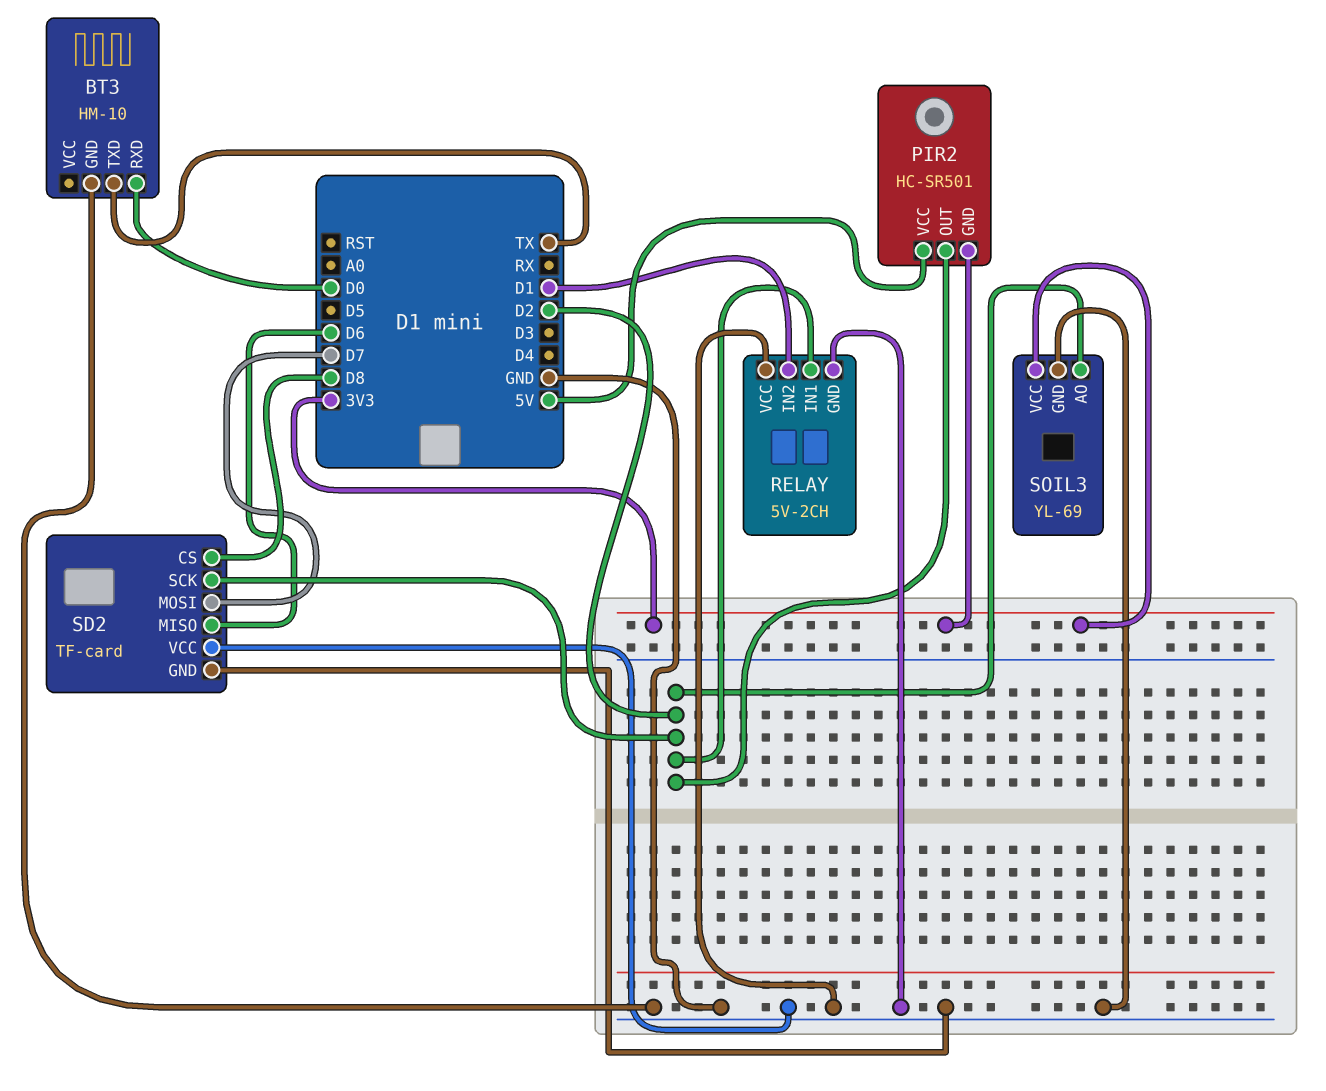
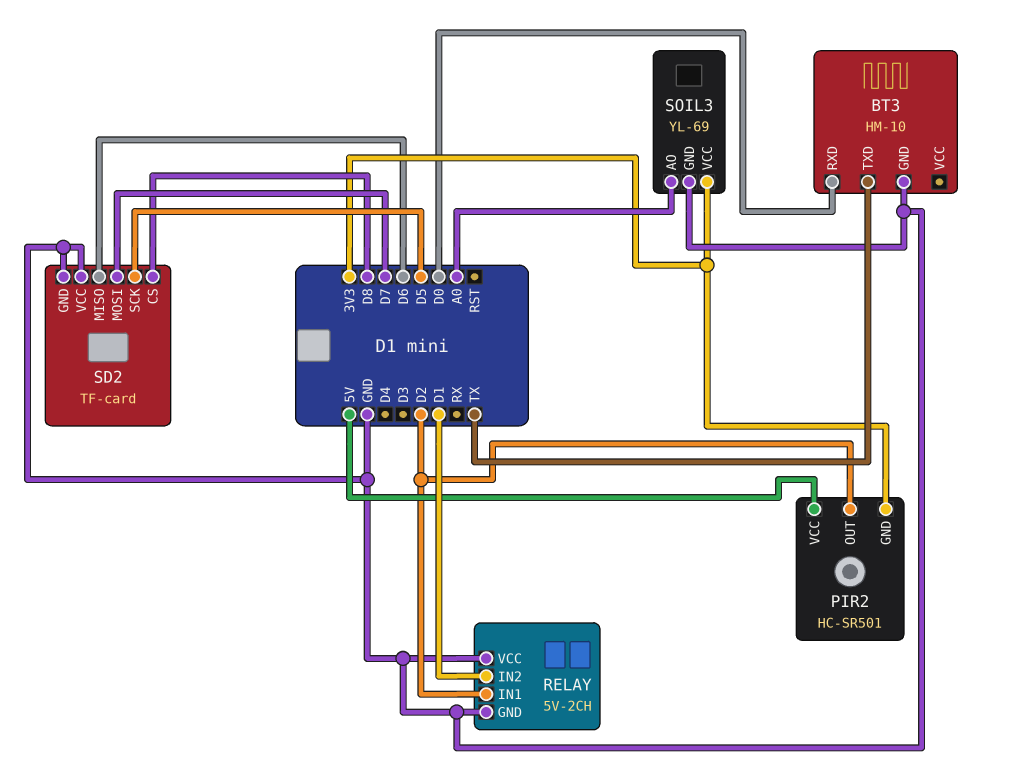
SD2 pin SCK: D2 -> D5
SOIL3 pin AO: D2 -> A0

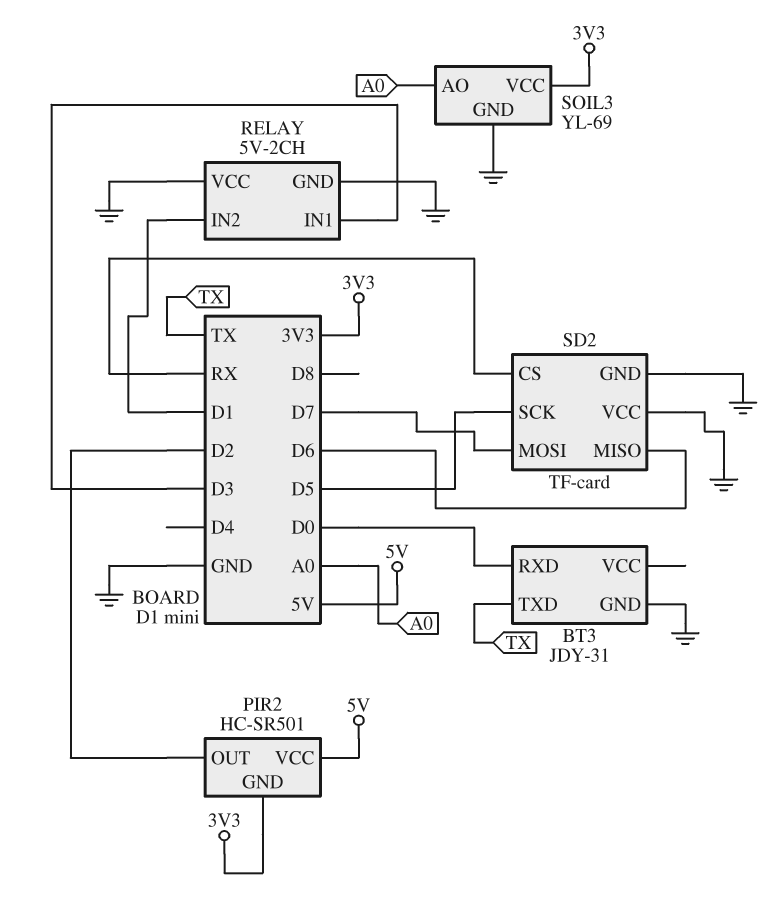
BT3: HM-10 -> JDY-31
RELAY pin IN1: D2 -> D3
SD2 pin CS: D8 -> RX

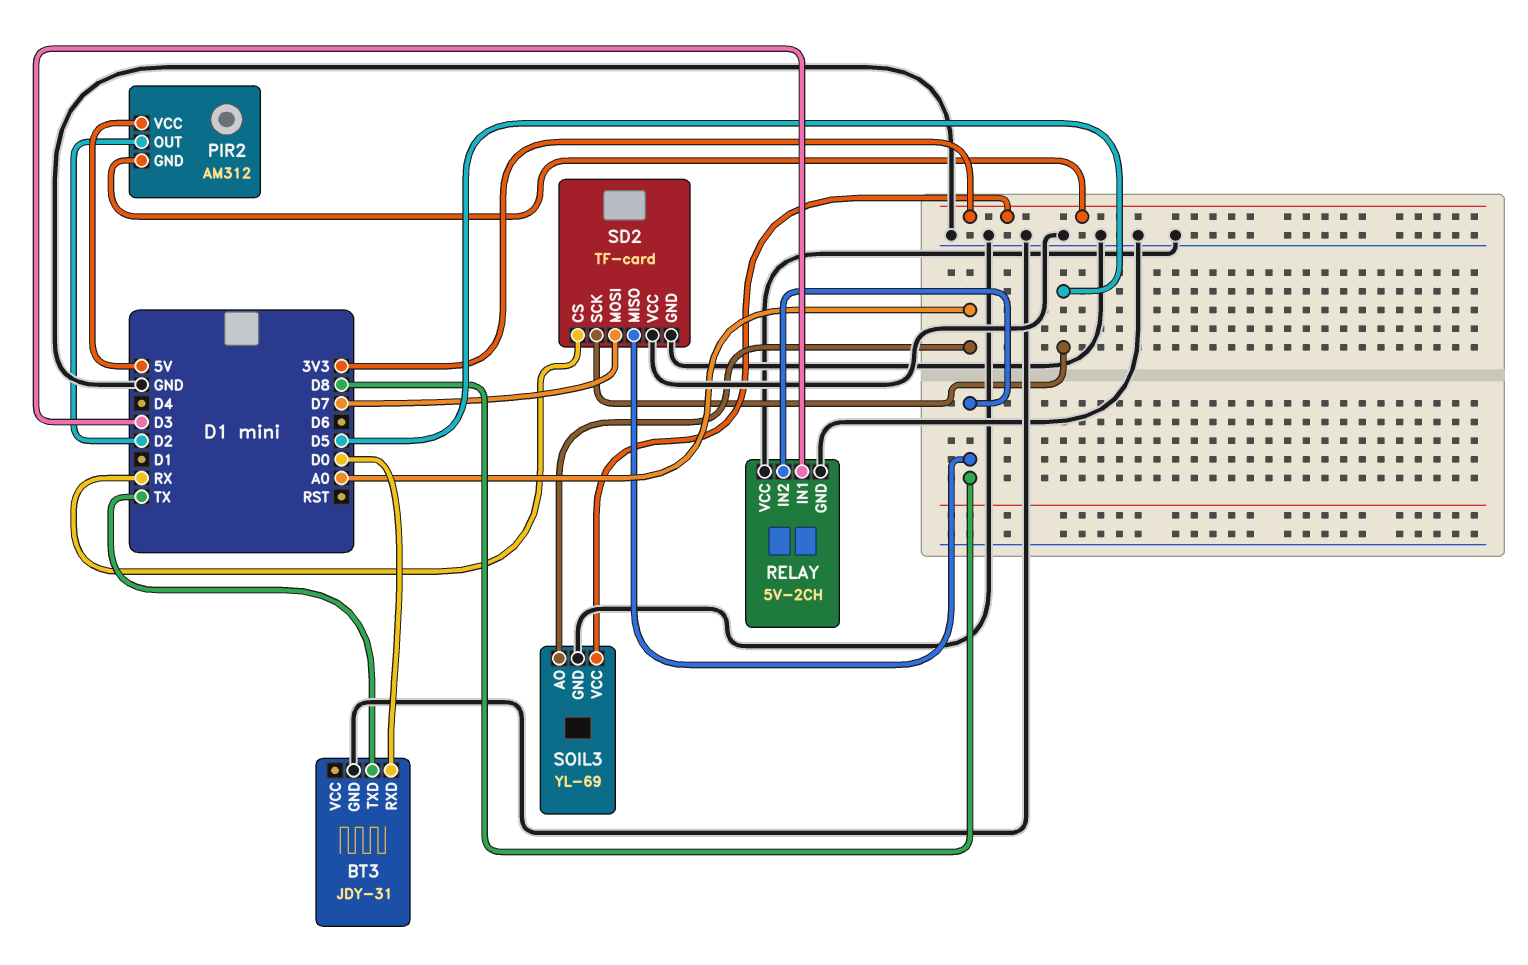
PIR2: HC-SR501 -> AM312
RELAY pin IN2: D1 -> D8
SD2 pin MISO: D6 -> D8

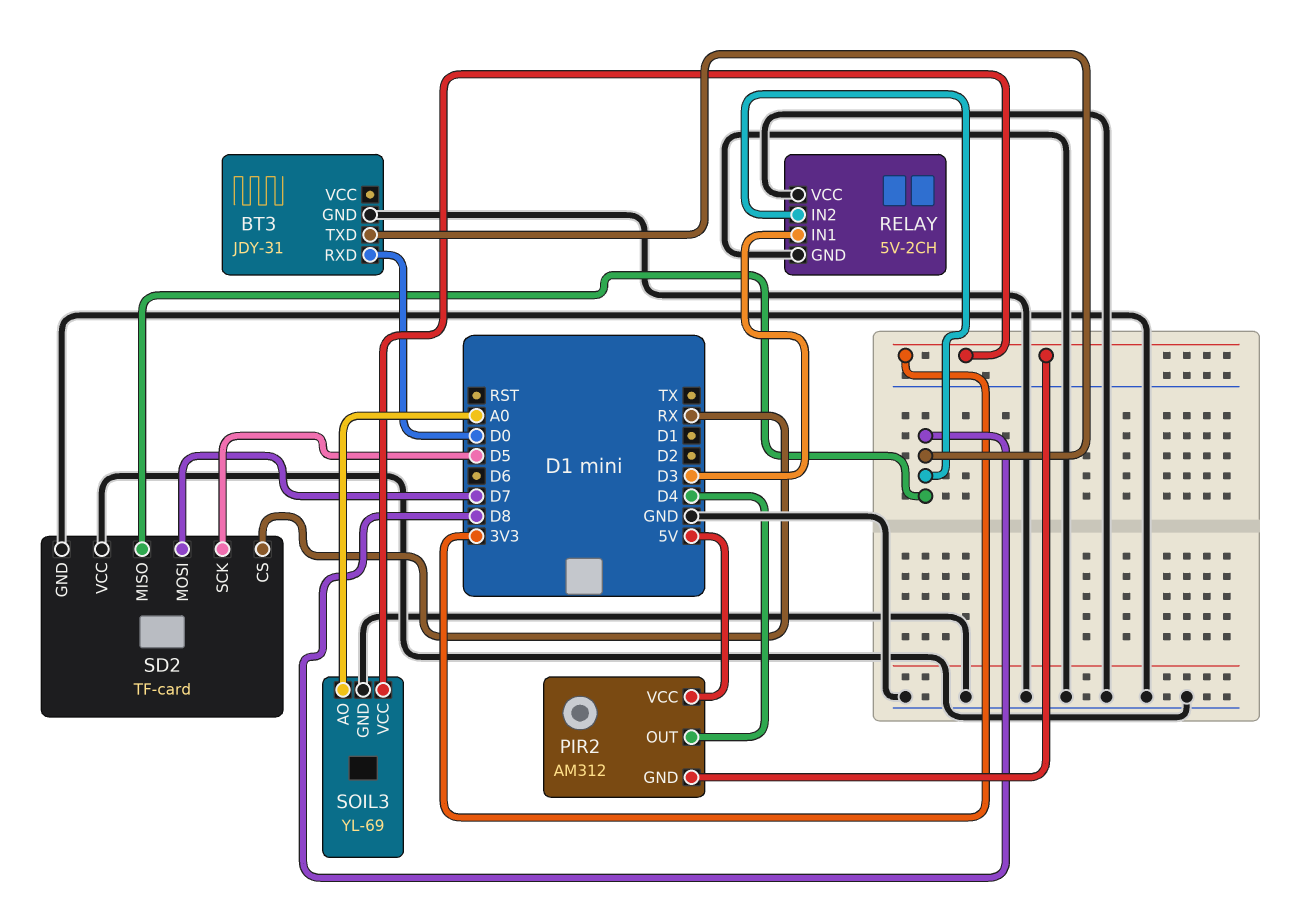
BT3 pin TXD: TX -> D8
PIR2 pin OUT: D2 -> D4

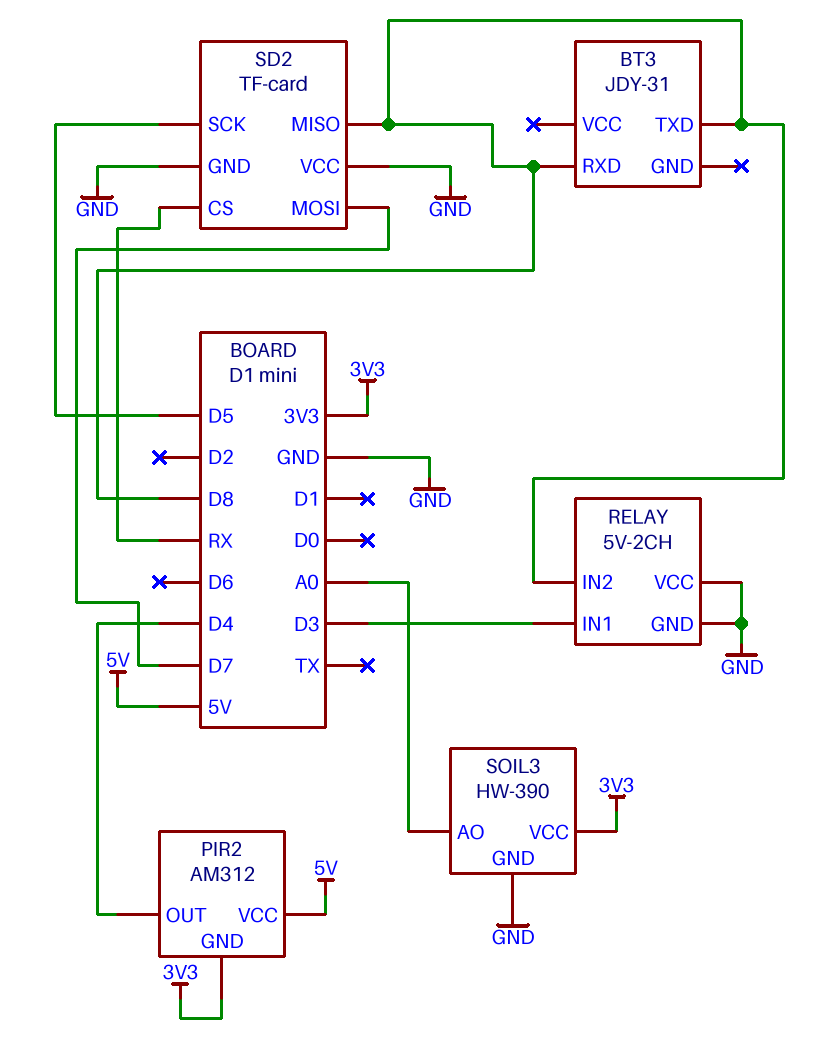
BT3 pin GND: GND -> none
BT3 pin RXD: D0 -> D8
SOIL3: YL-69 -> HW-390

